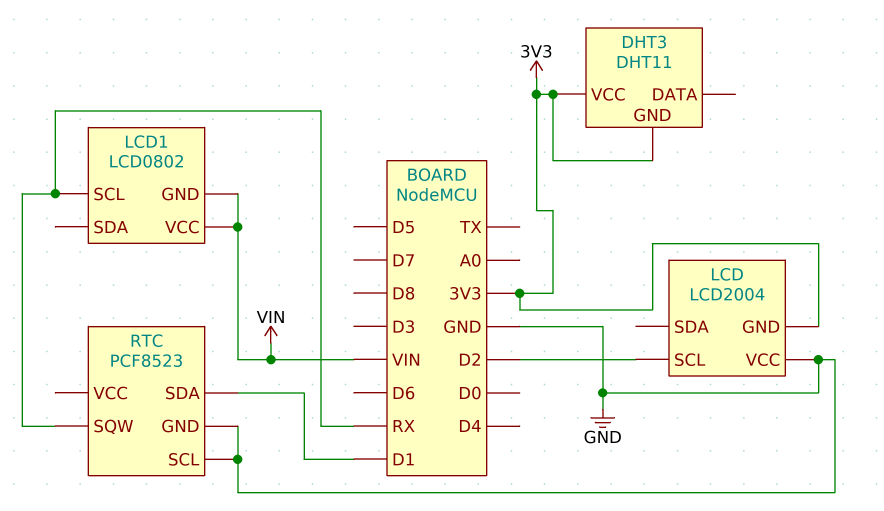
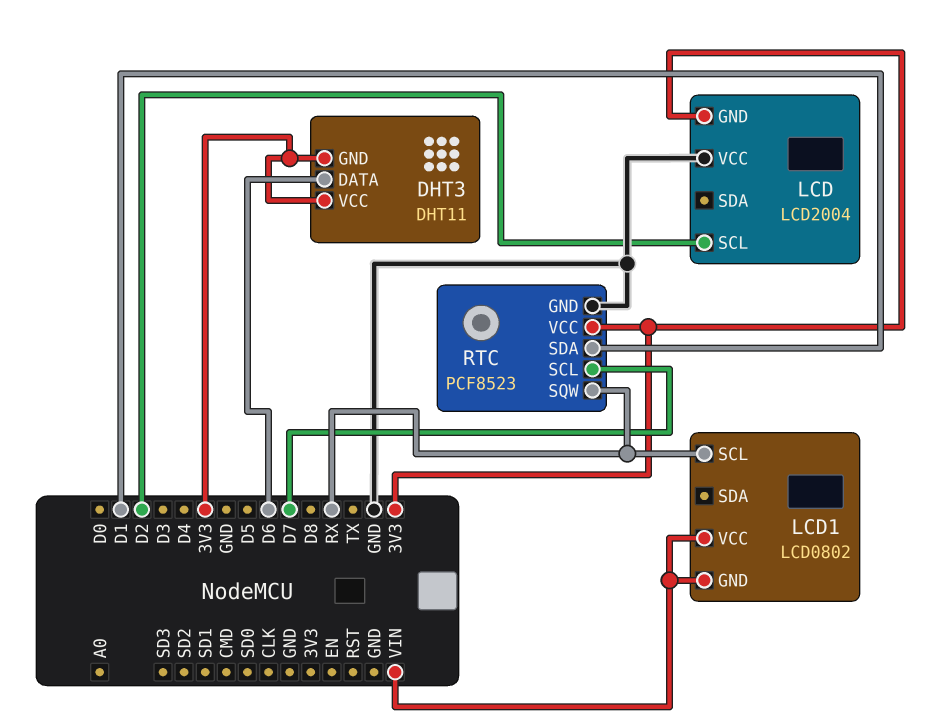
DHT3 pin DATA: none -> D6
RTC pin SCL: GND -> D7
RTC pin VCC: none -> 3V3

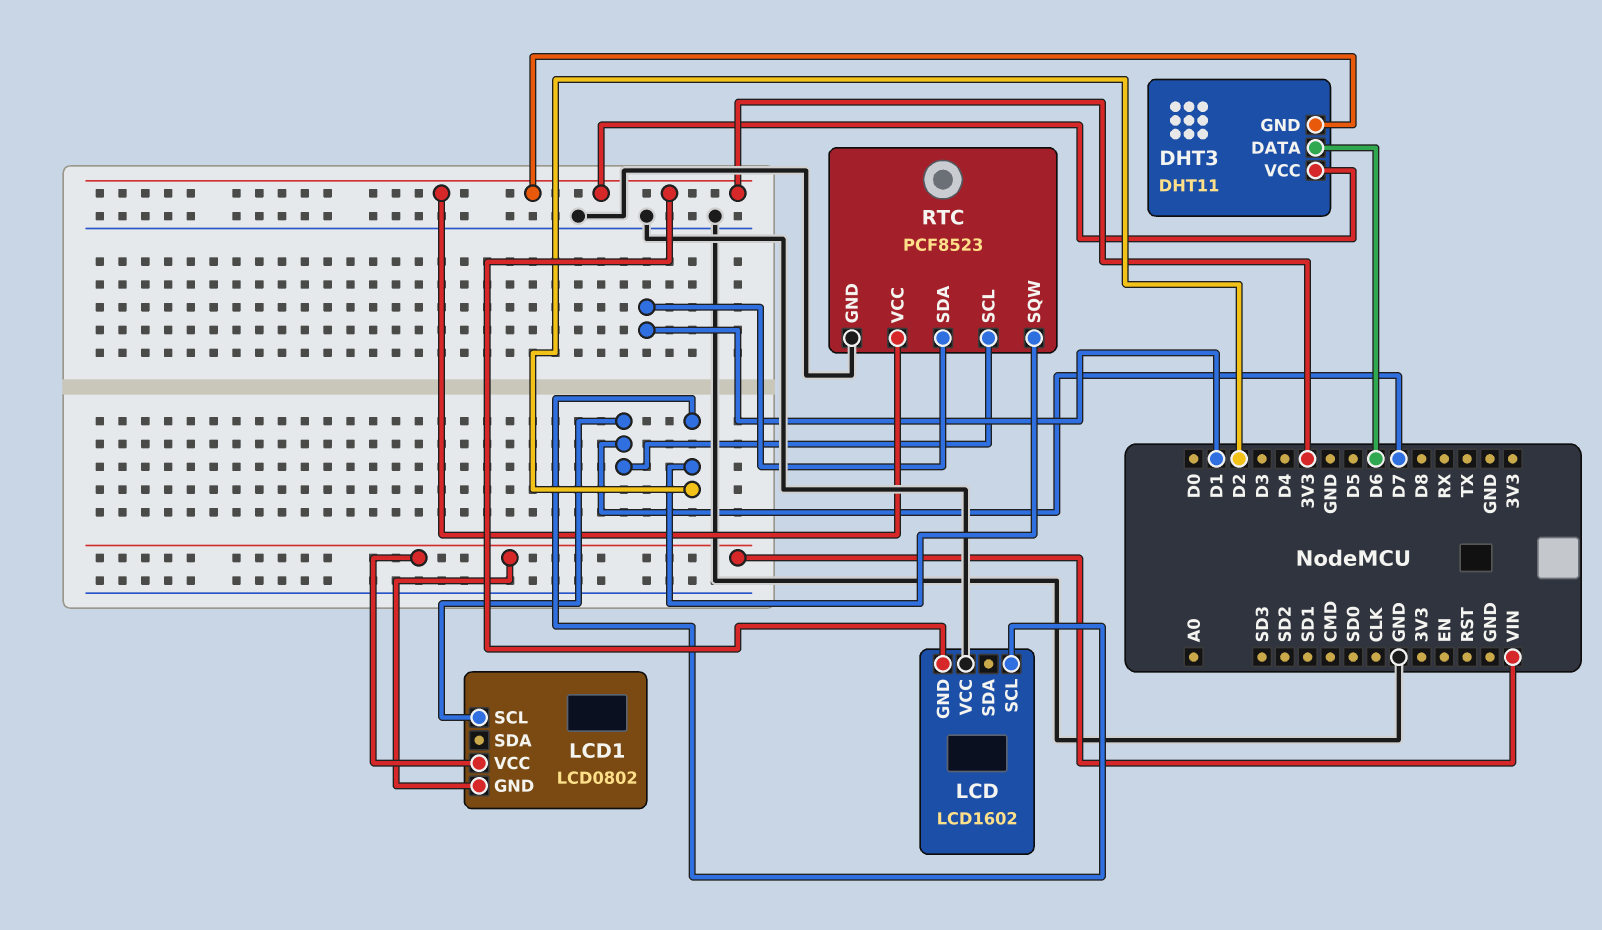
LCD: LCD2004 -> LCD1602
LCD1 pin SCL: RX -> D7
RTC pin SQW: RX -> D2

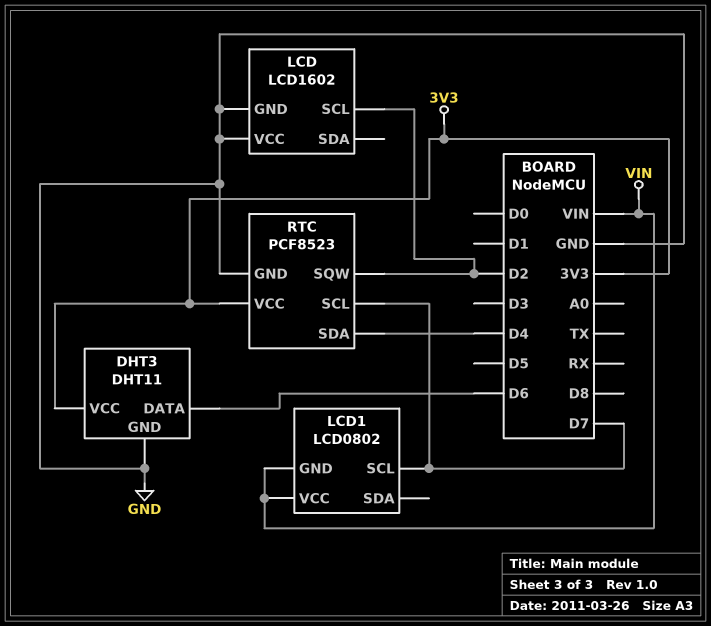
DHT3 pin GND: 3V3 -> GND
LCD pin GND: 3V3 -> GND
RTC pin SDA: D1 -> D4

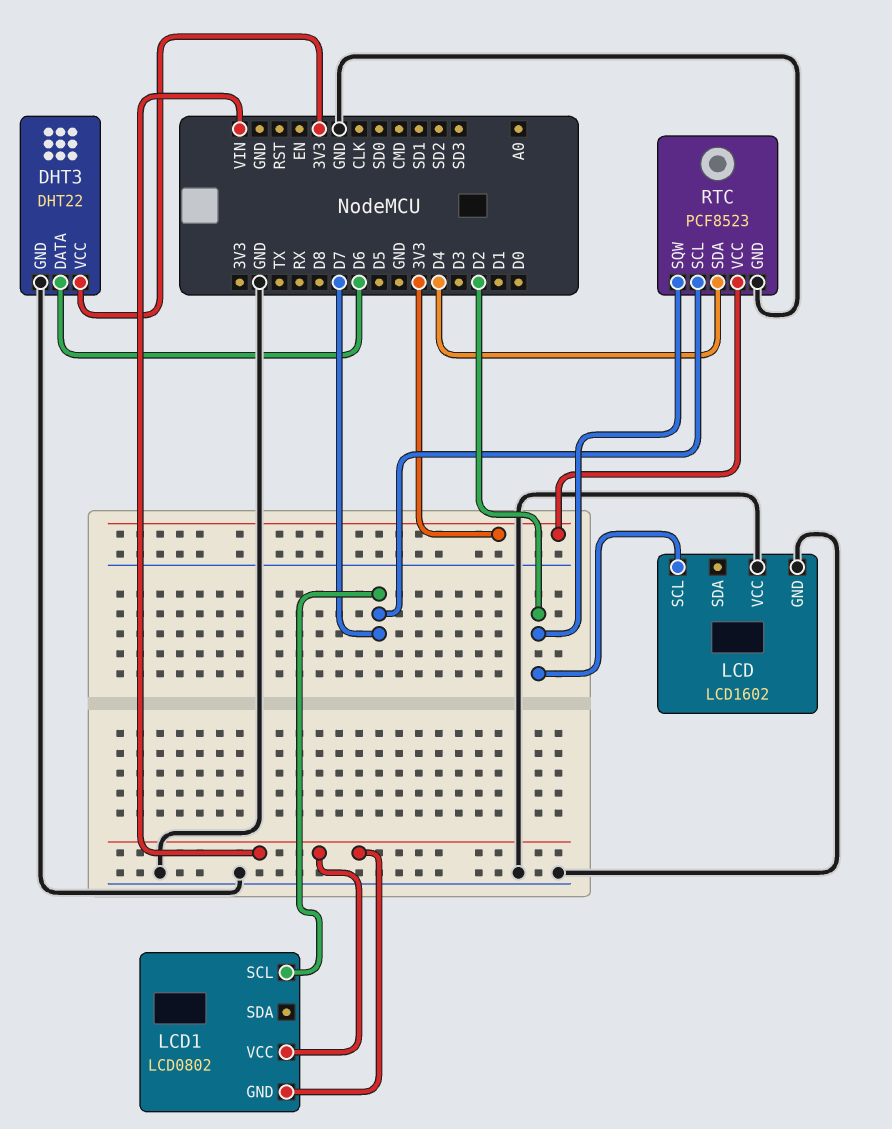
DHT3: DHT11 -> DHT22

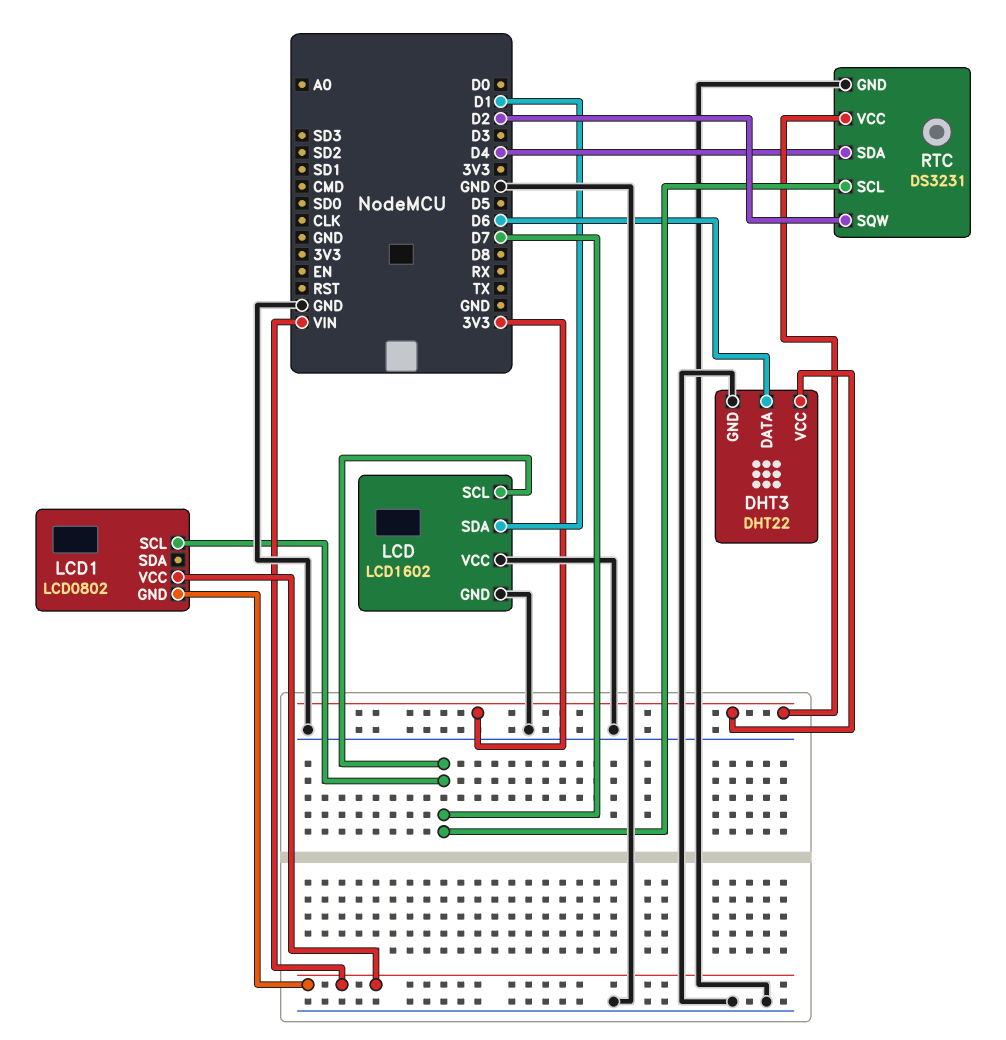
LCD pin SCL: D2 -> D7
LCD pin SDA: none -> D1
RTC: PCF8523 -> DS3231

